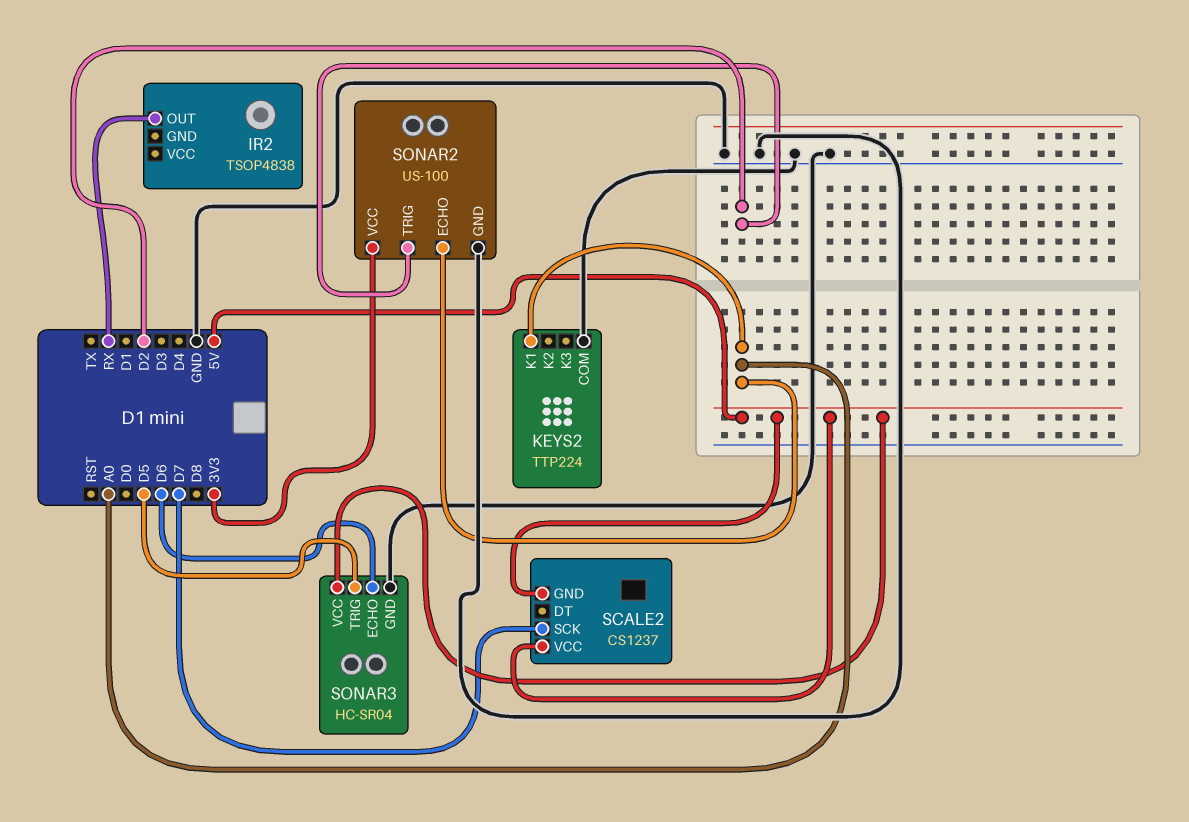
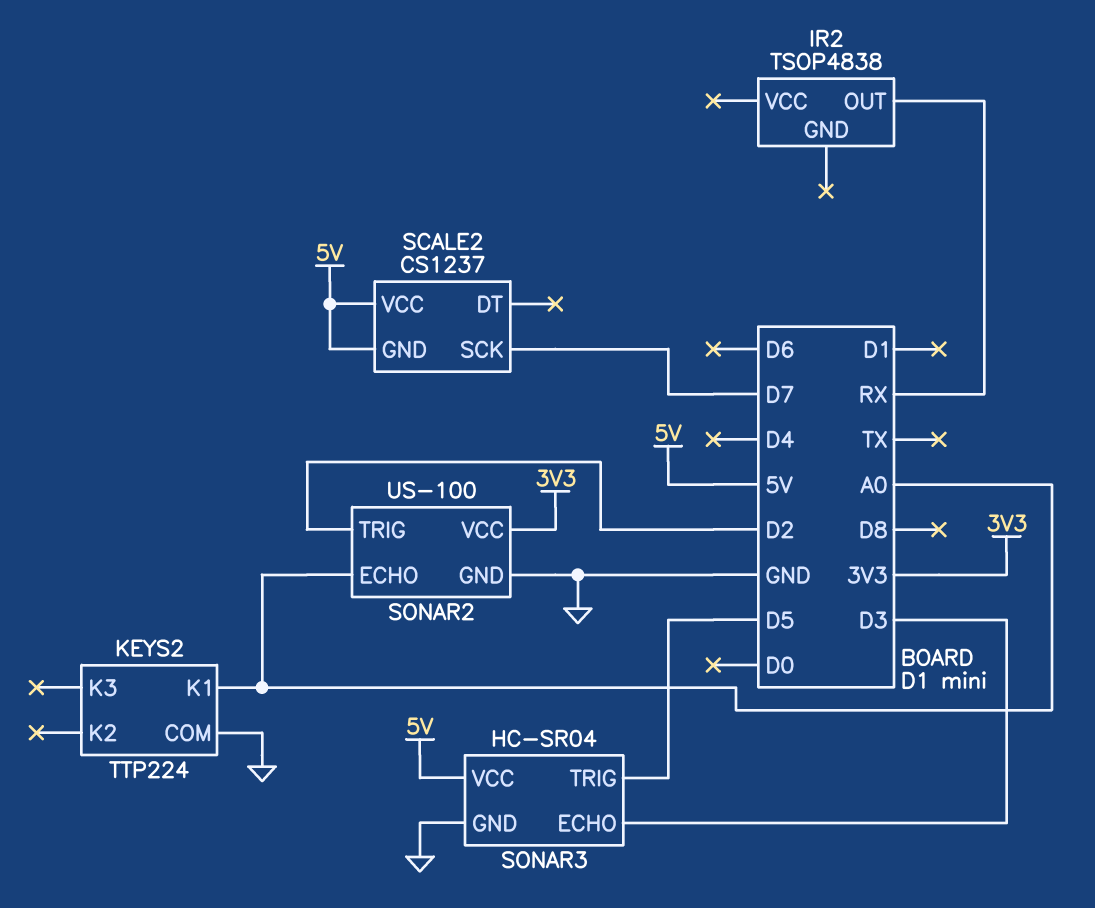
SONAR3 pin ECHO: D6 -> D3

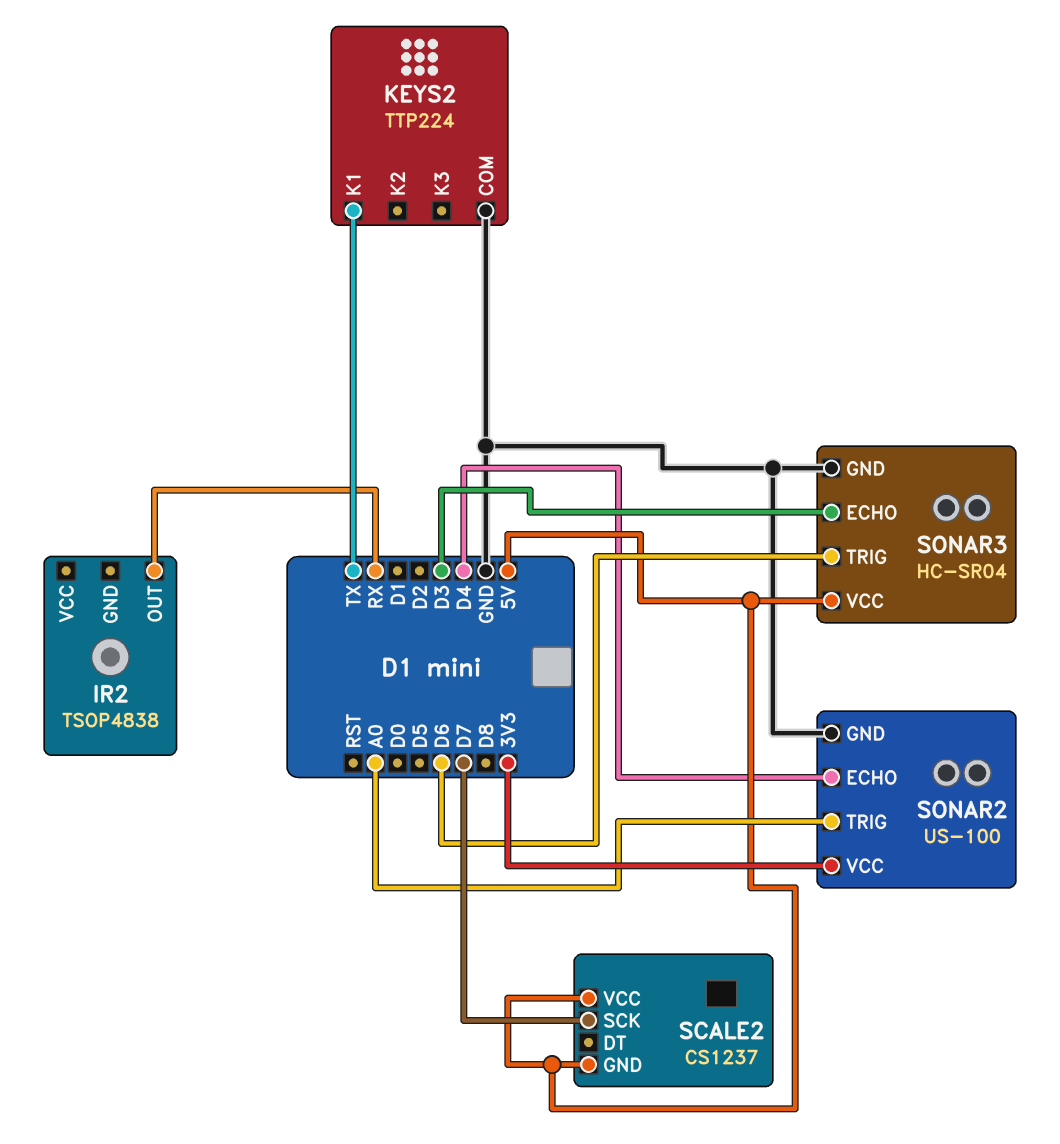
KEYS2 pin K1: A0 -> TX
SONAR2 pin ECHO: A0 -> D4
SONAR2 pin TRIG: D2 -> A0
SONAR3 pin TRIG: D5 -> D6

